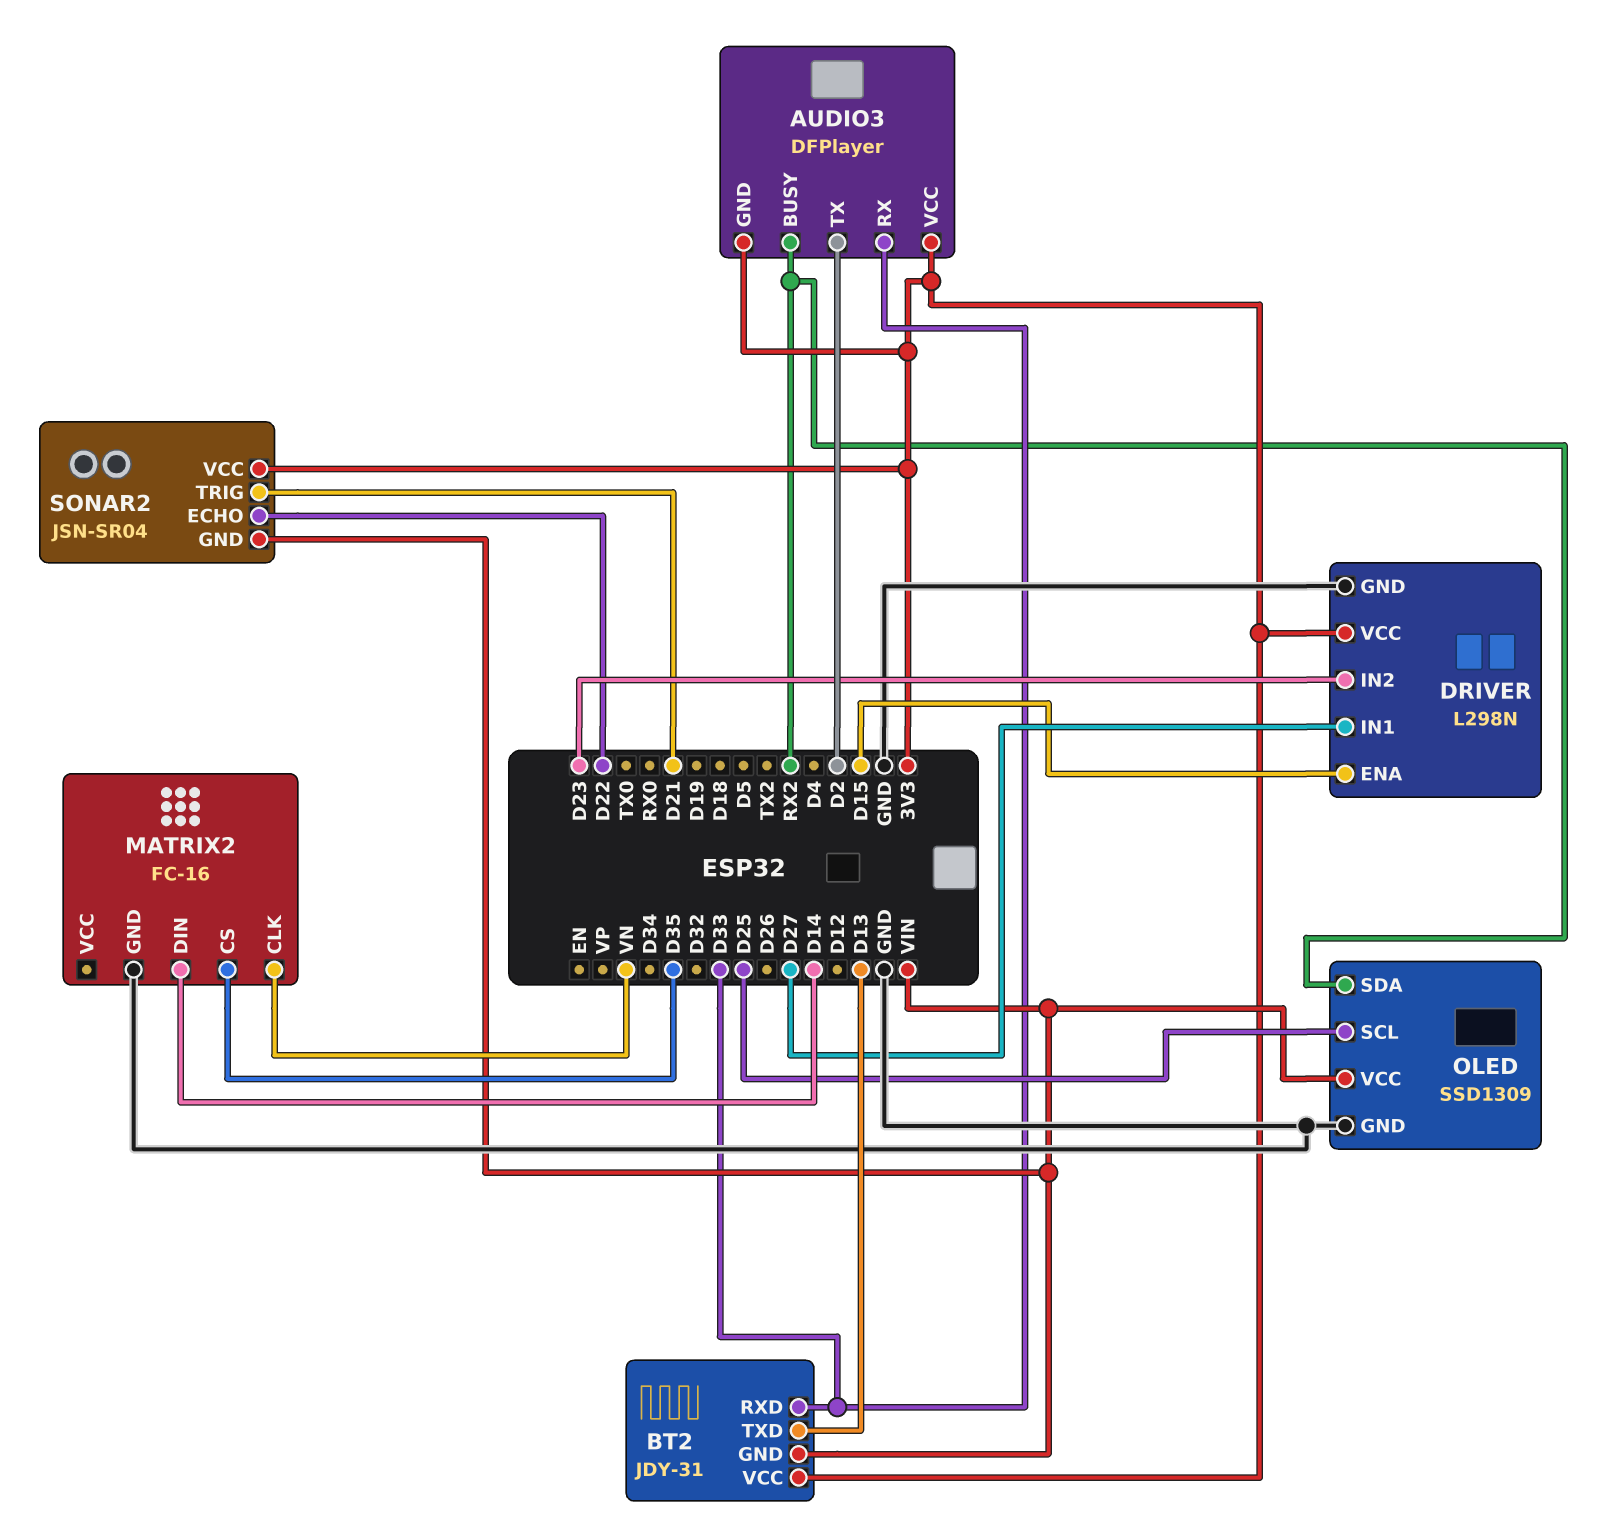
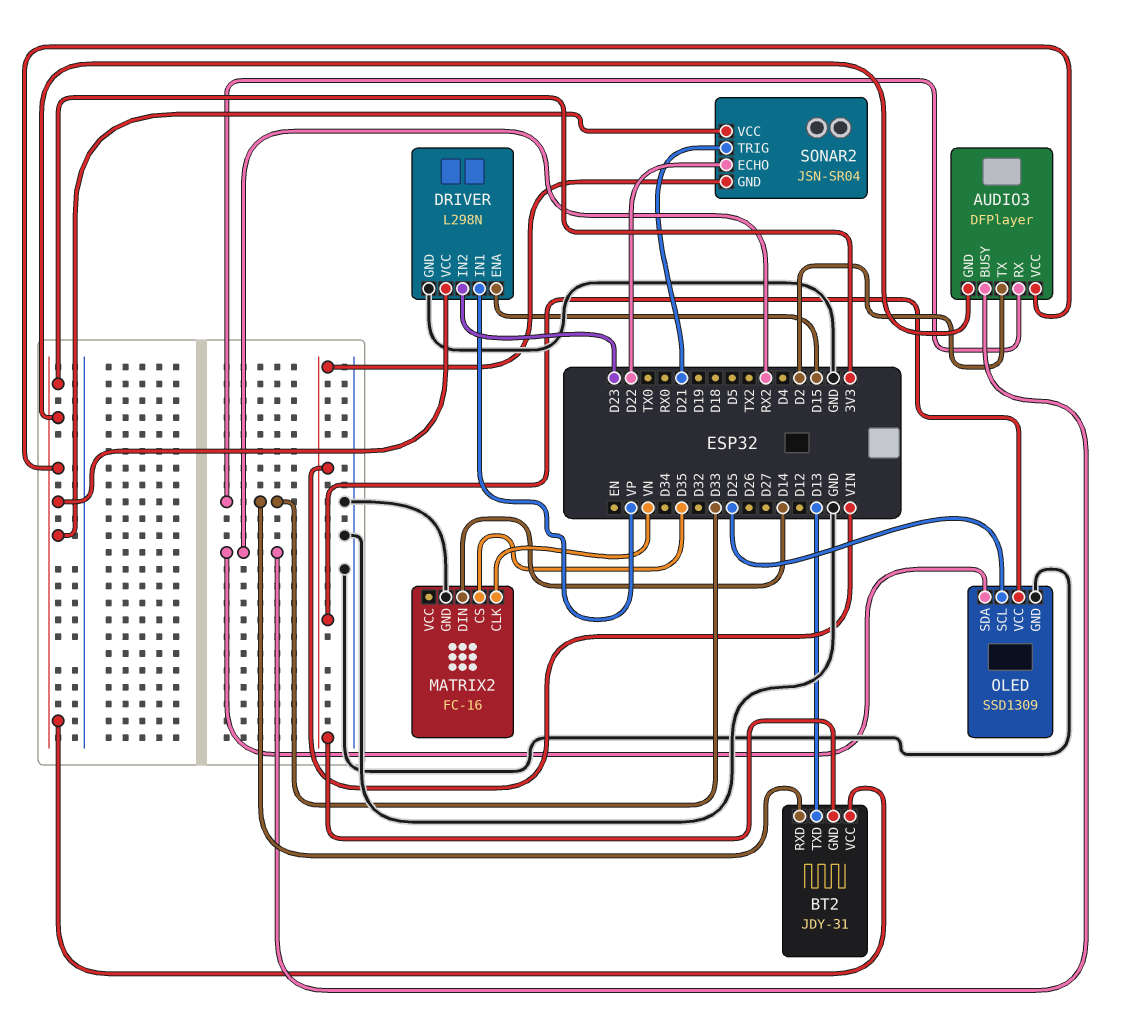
DRIVER pin IN1: D27 -> VP

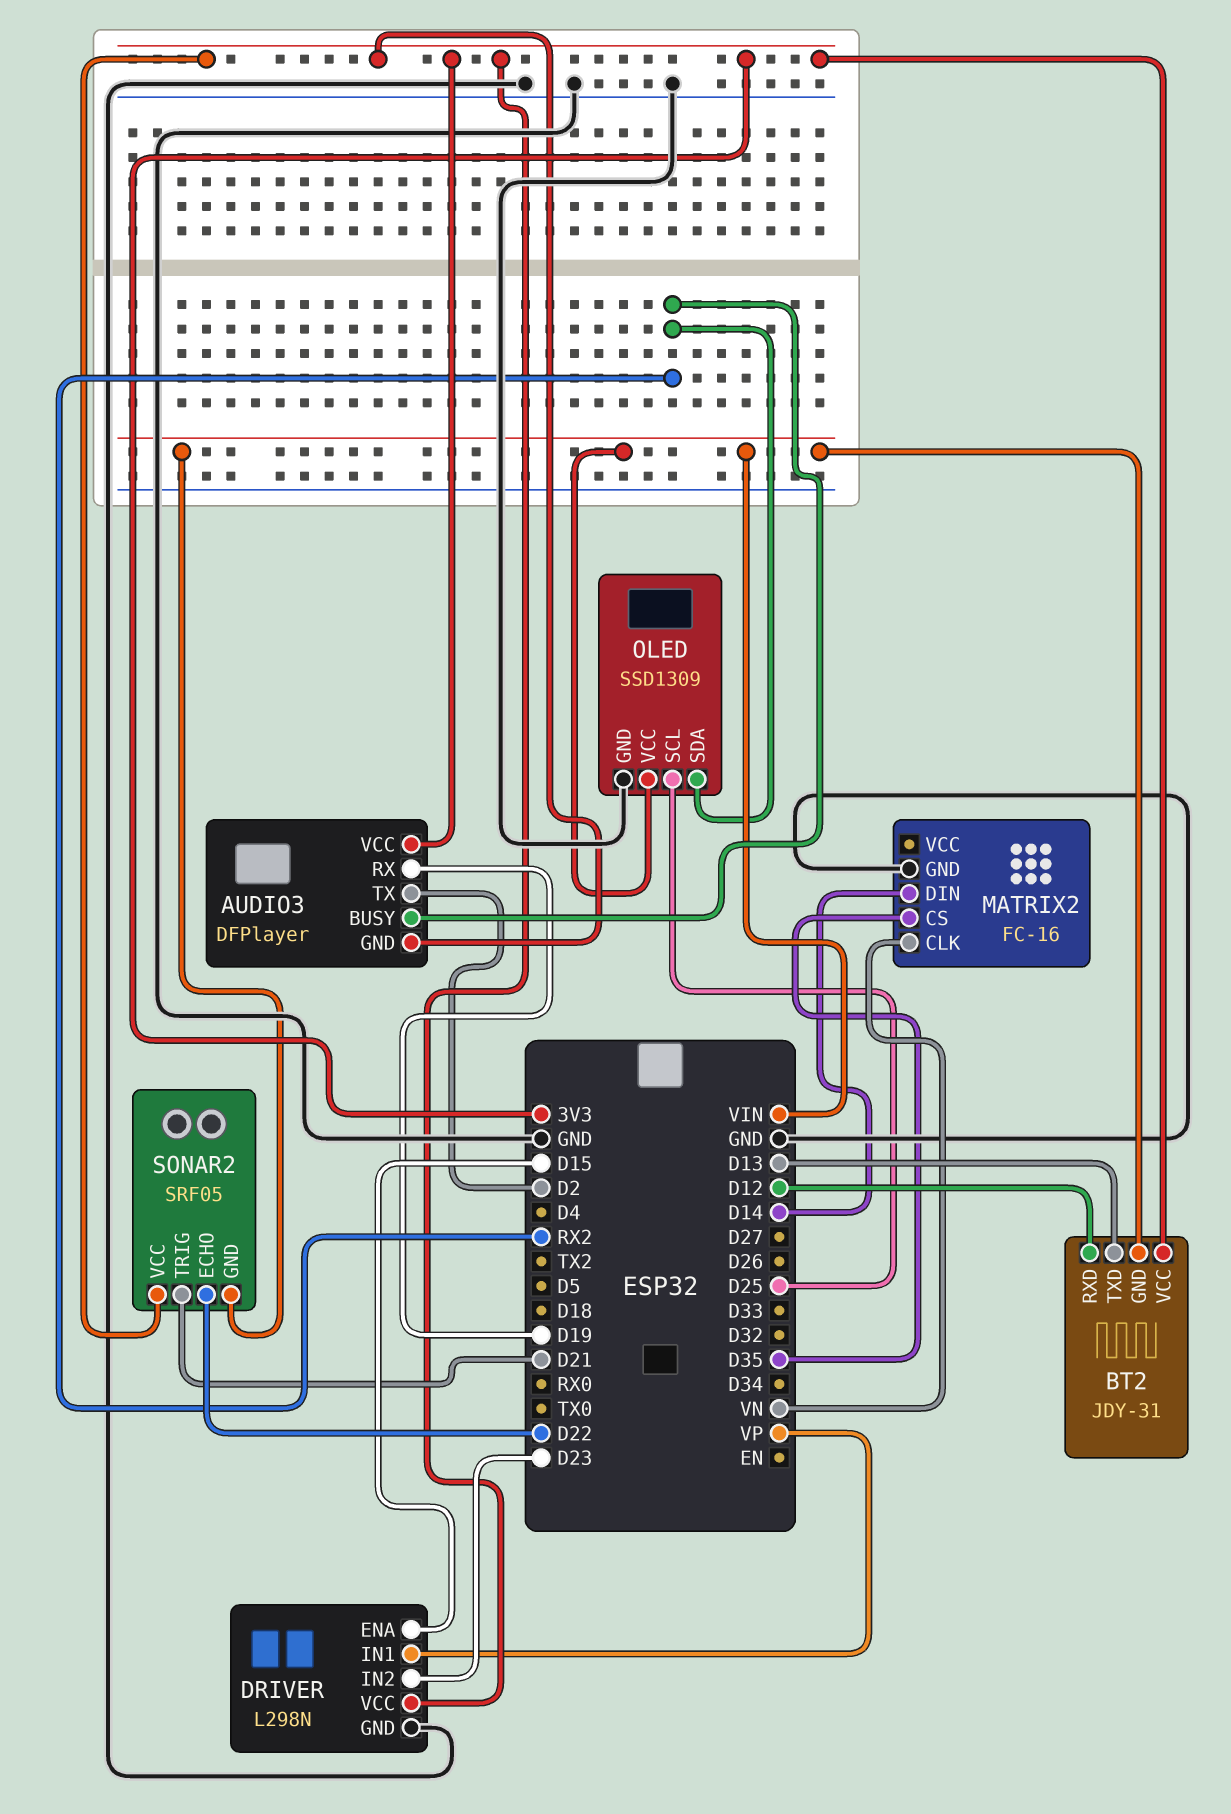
AUDIO3 pin RX: D33 -> D19
BT2 pin RXD: D33 -> D12
SONAR2: JSN-SR04 -> SRF05

